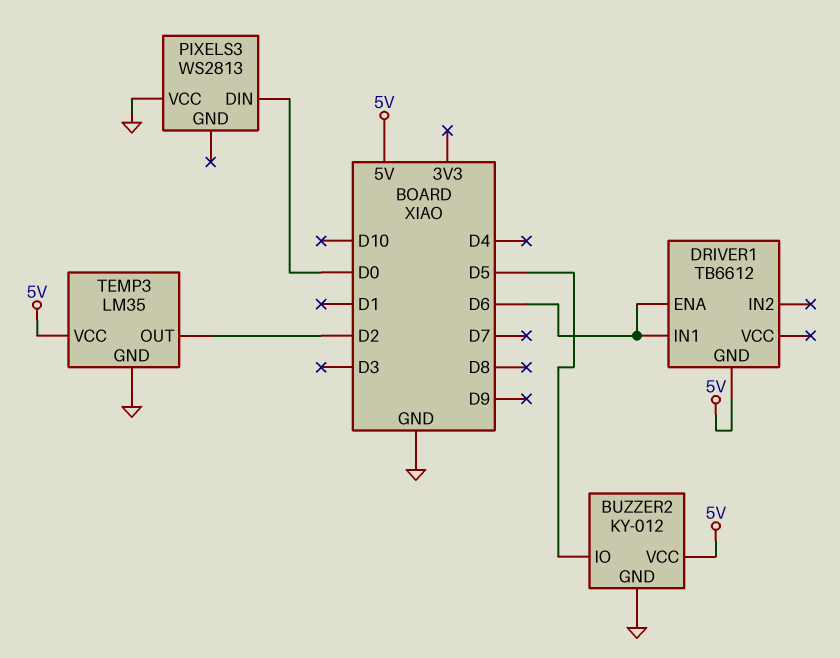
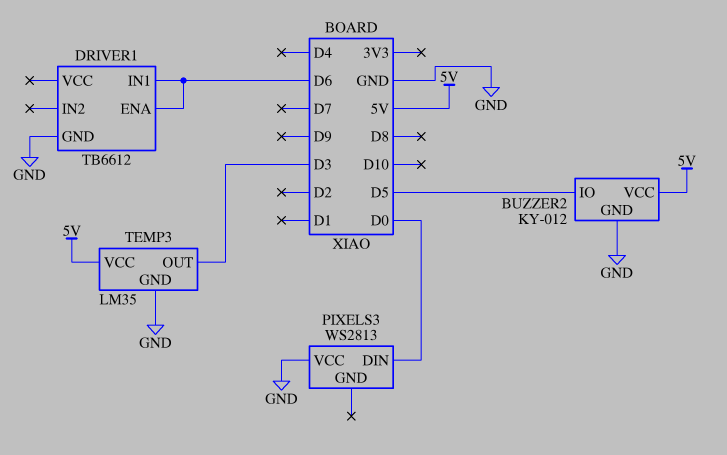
DRIVER1 pin GND: 5V -> GND
TEMP3 pin OUT: D2 -> D3

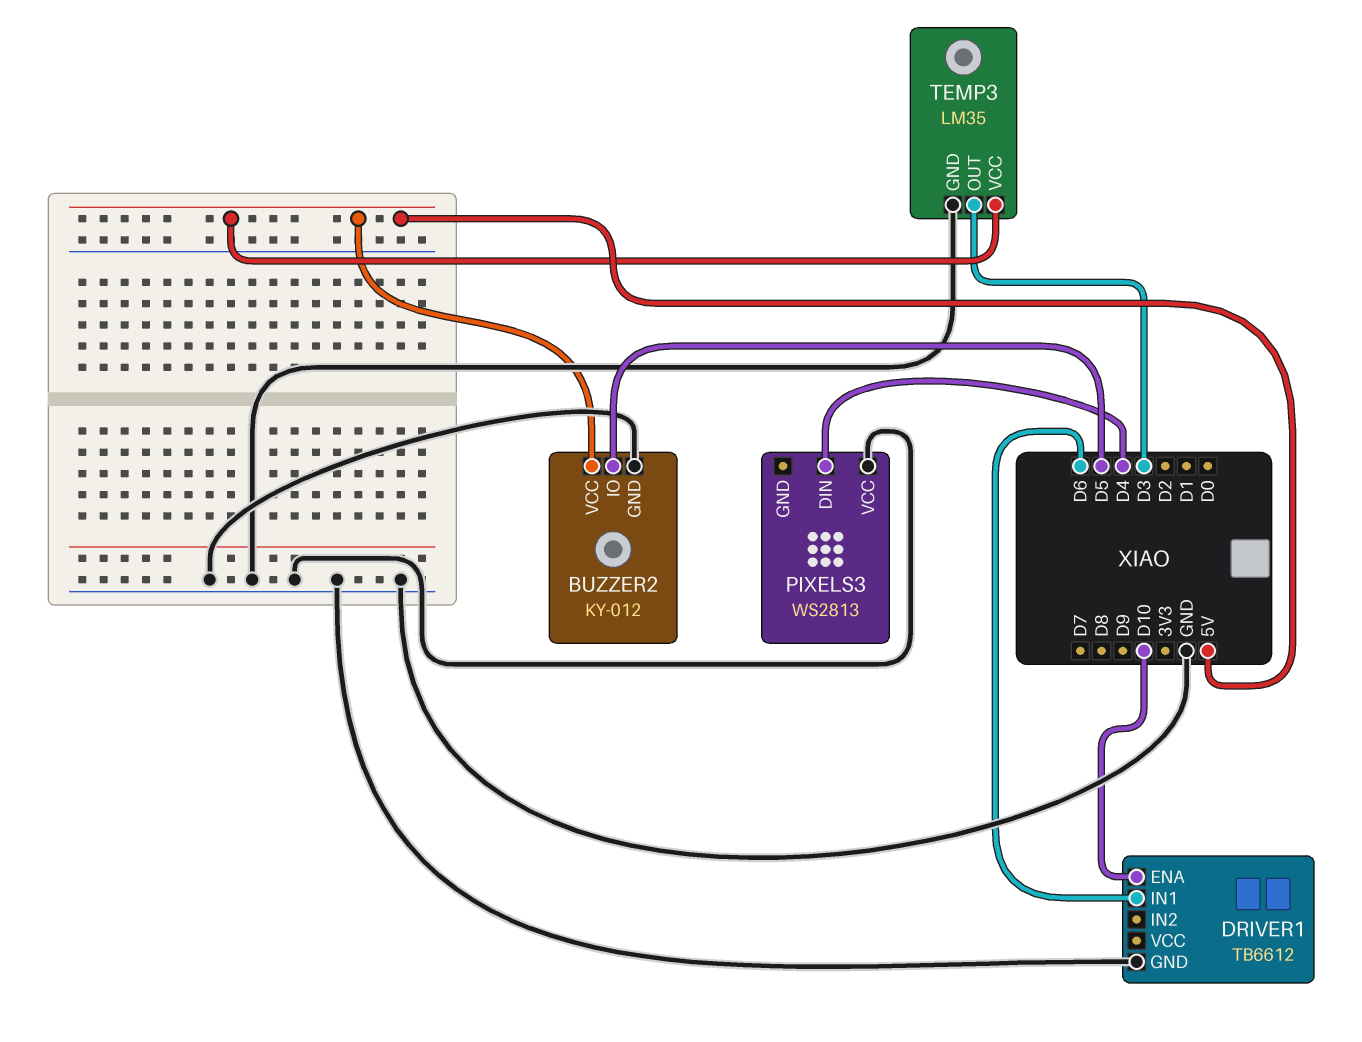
DRIVER1 pin ENA: D6 -> D10
PIXELS3 pin DIN: D0 -> D4

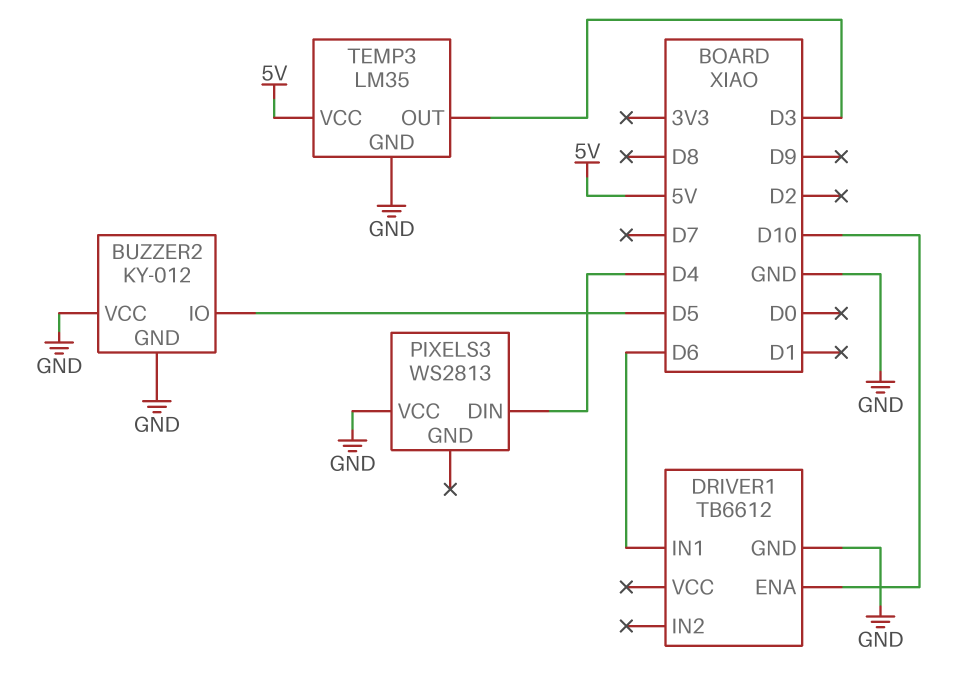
BUZZER2 pin VCC: 5V -> GND

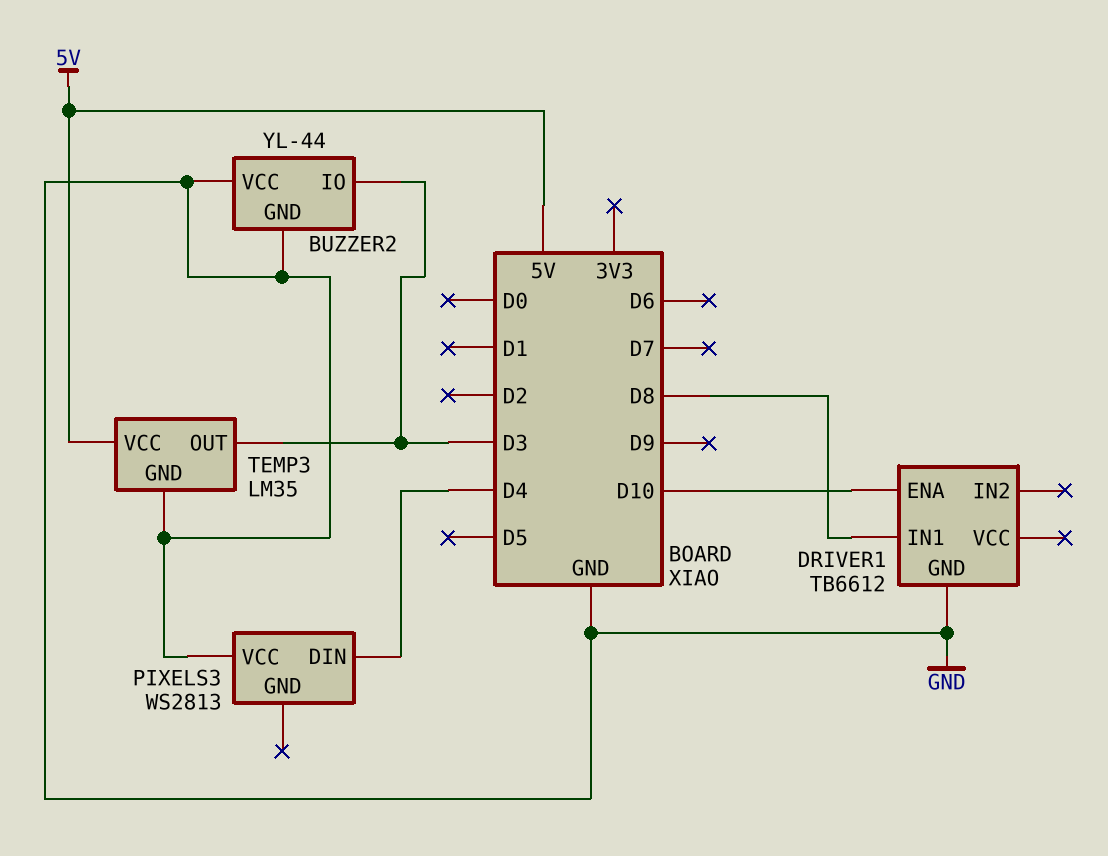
BUZZER2: KY-012 -> YL-44
BUZZER2 pin IO: D5 -> D3
DRIVER1 pin IN1: D6 -> D8

